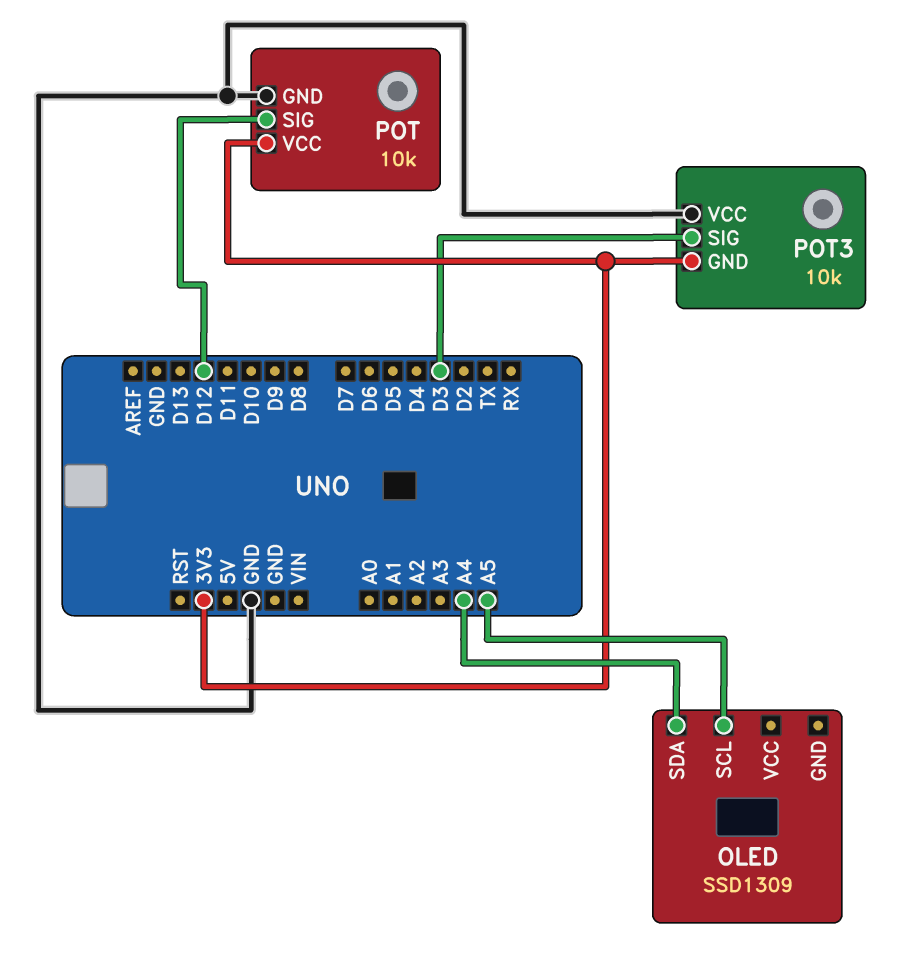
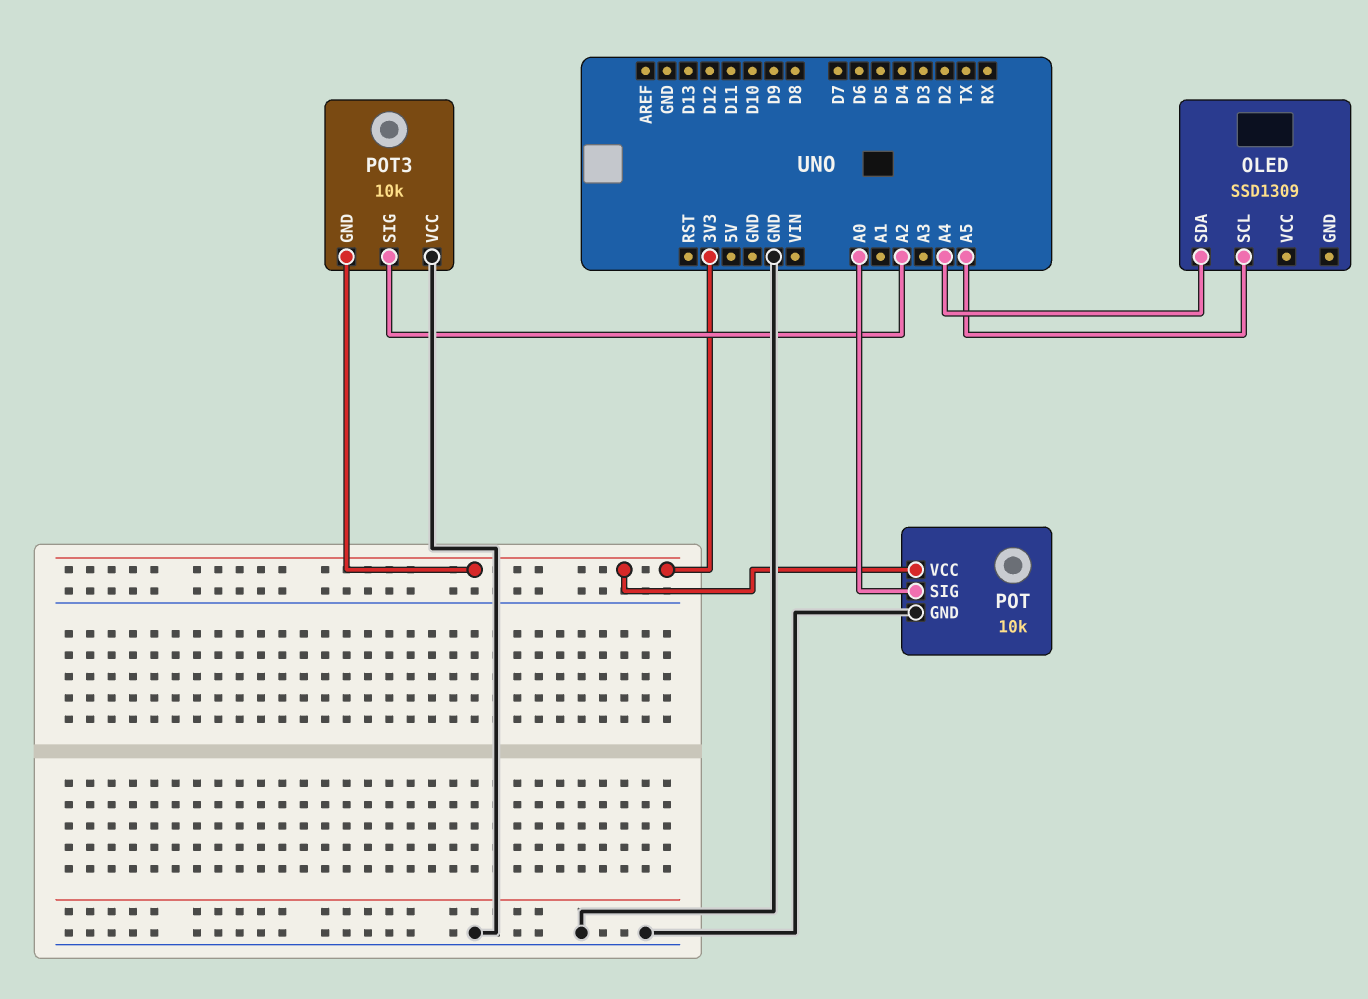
POT pin SIG: D12 -> A0
POT3 pin SIG: D3 -> A2

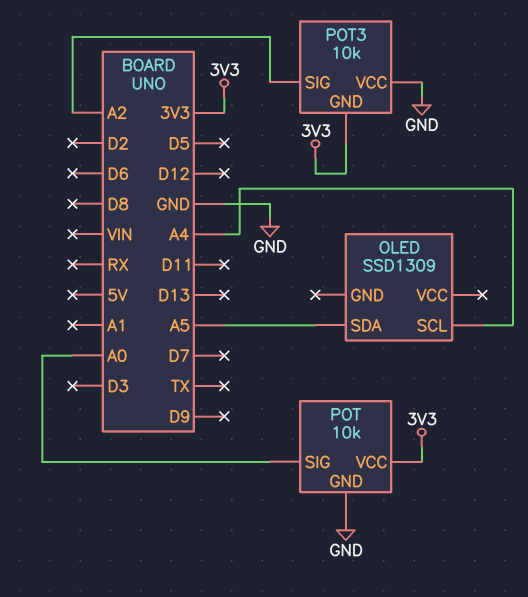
OLED pin SCL: A5 -> A4
OLED pin SDA: A4 -> A5

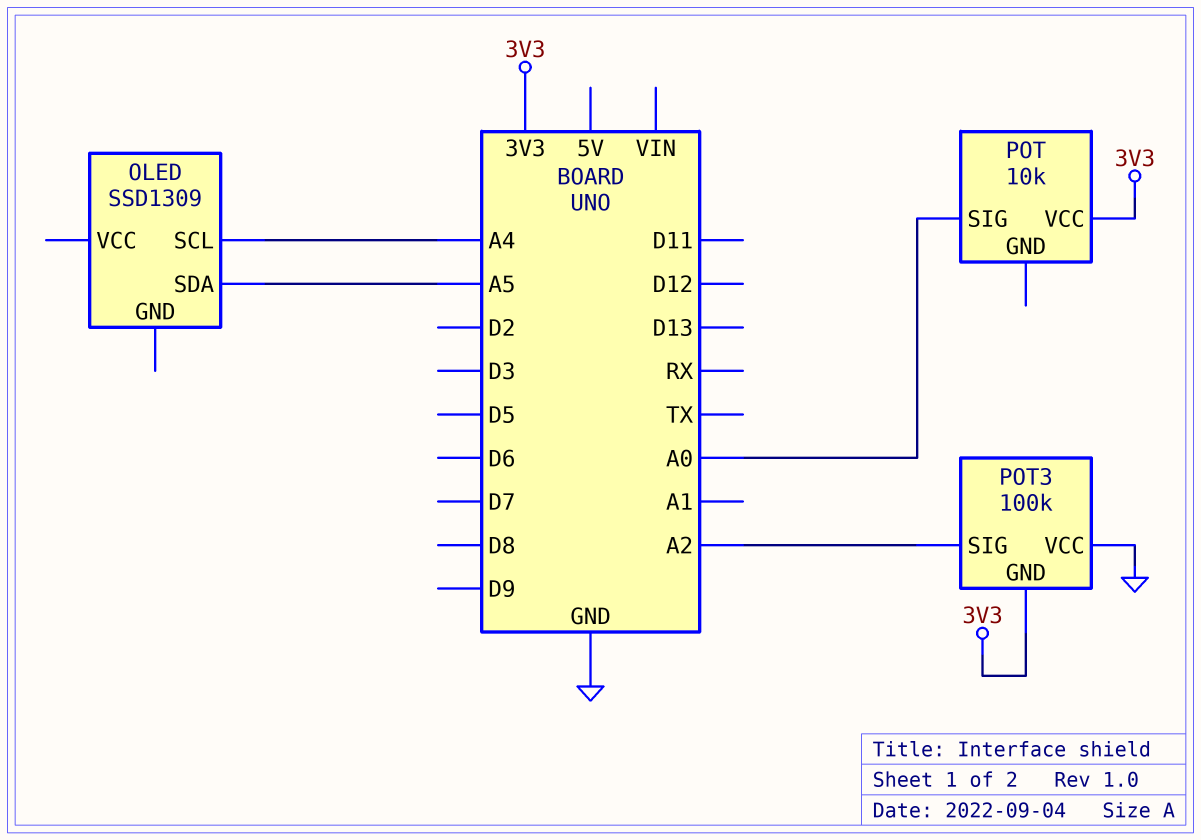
POT pin GND: GND -> none
POT3: 10k -> 100k

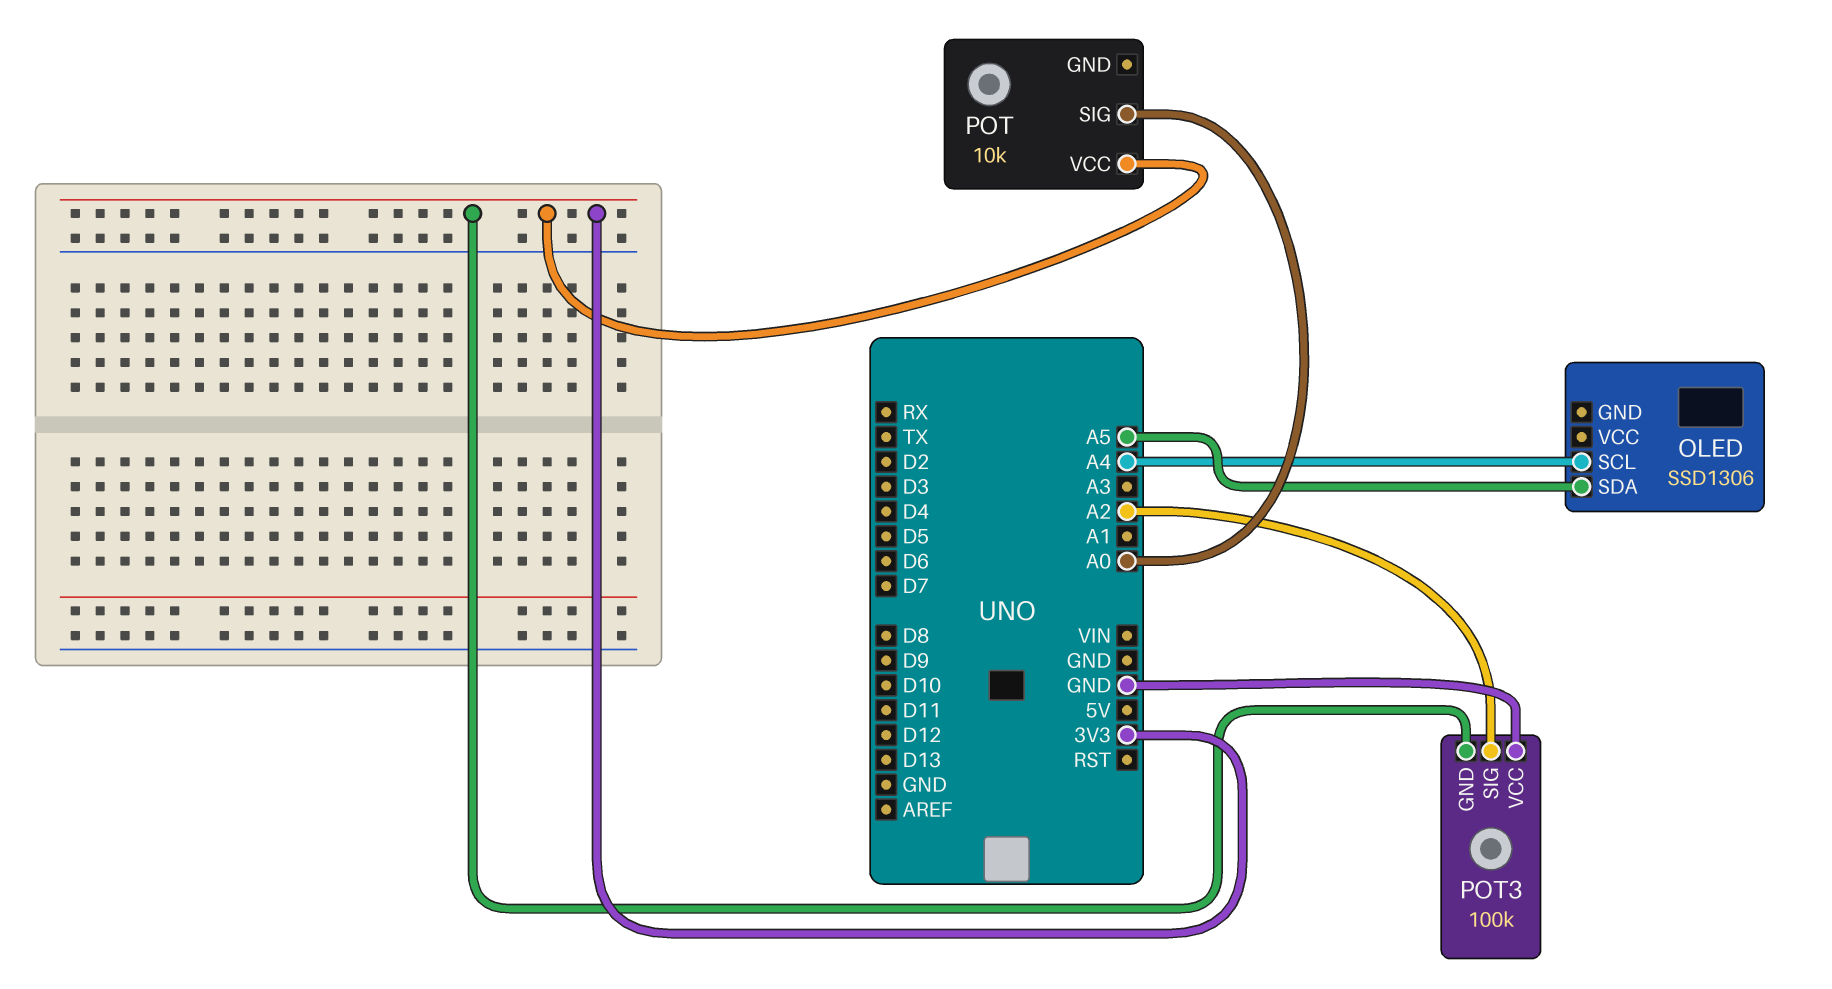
OLED: SSD1309 -> SSD1306

